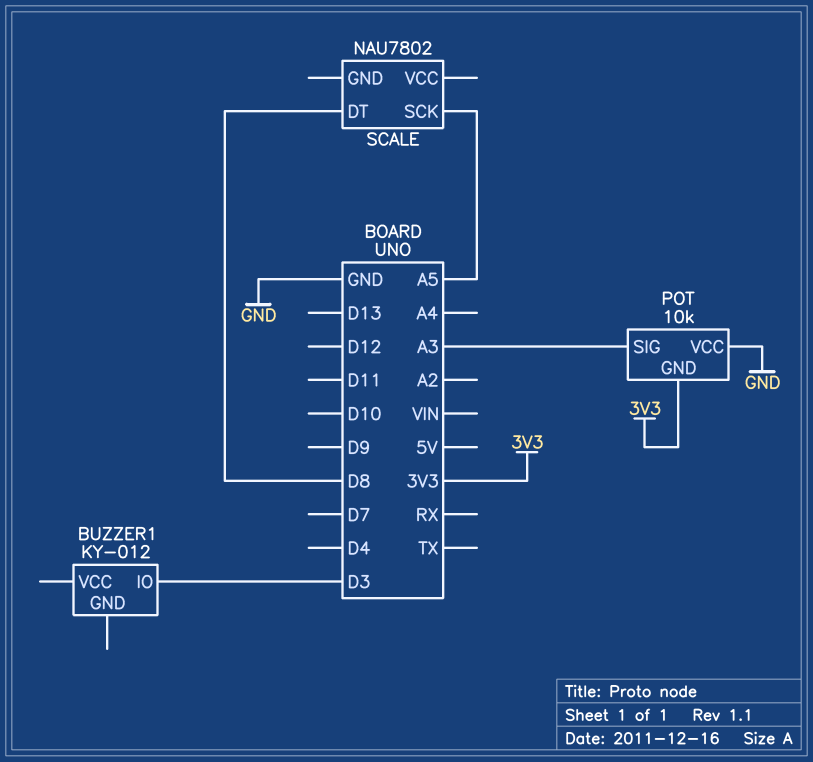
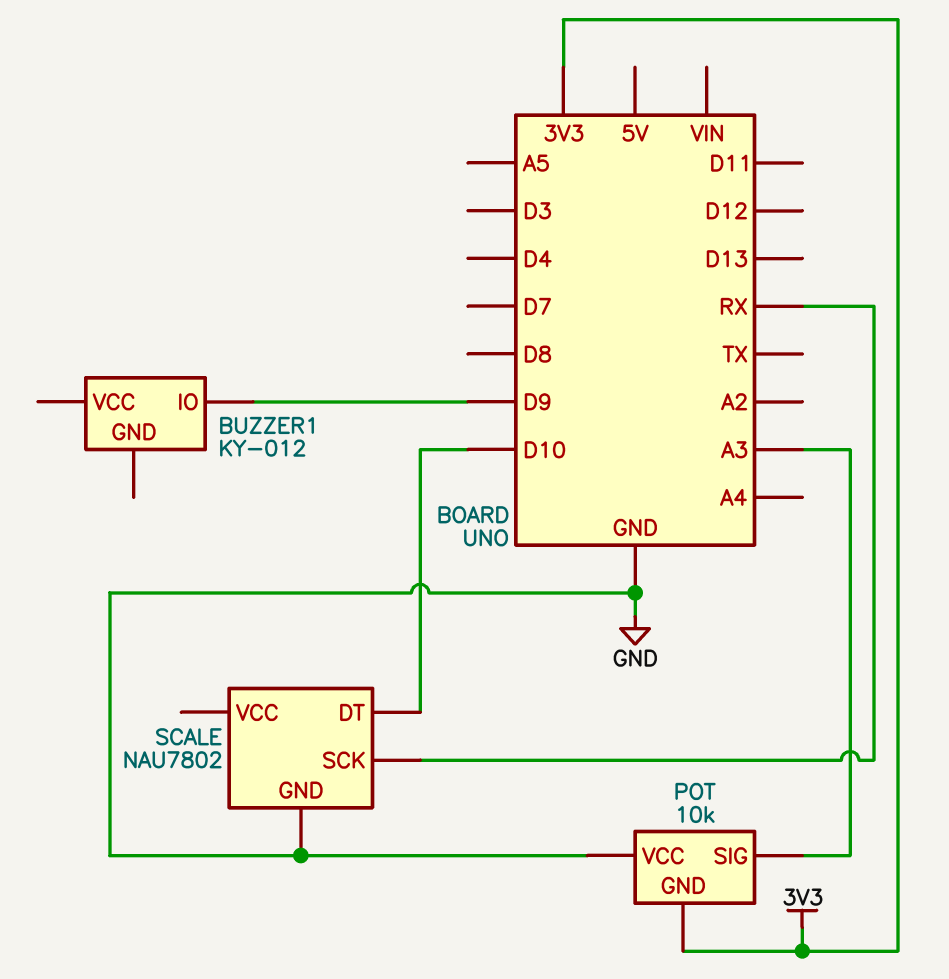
BUZZER1 pin IO: D3 -> D9
SCALE pin DT: D8 -> D10
SCALE pin GND: none -> GND
SCALE pin SCK: A5 -> RX

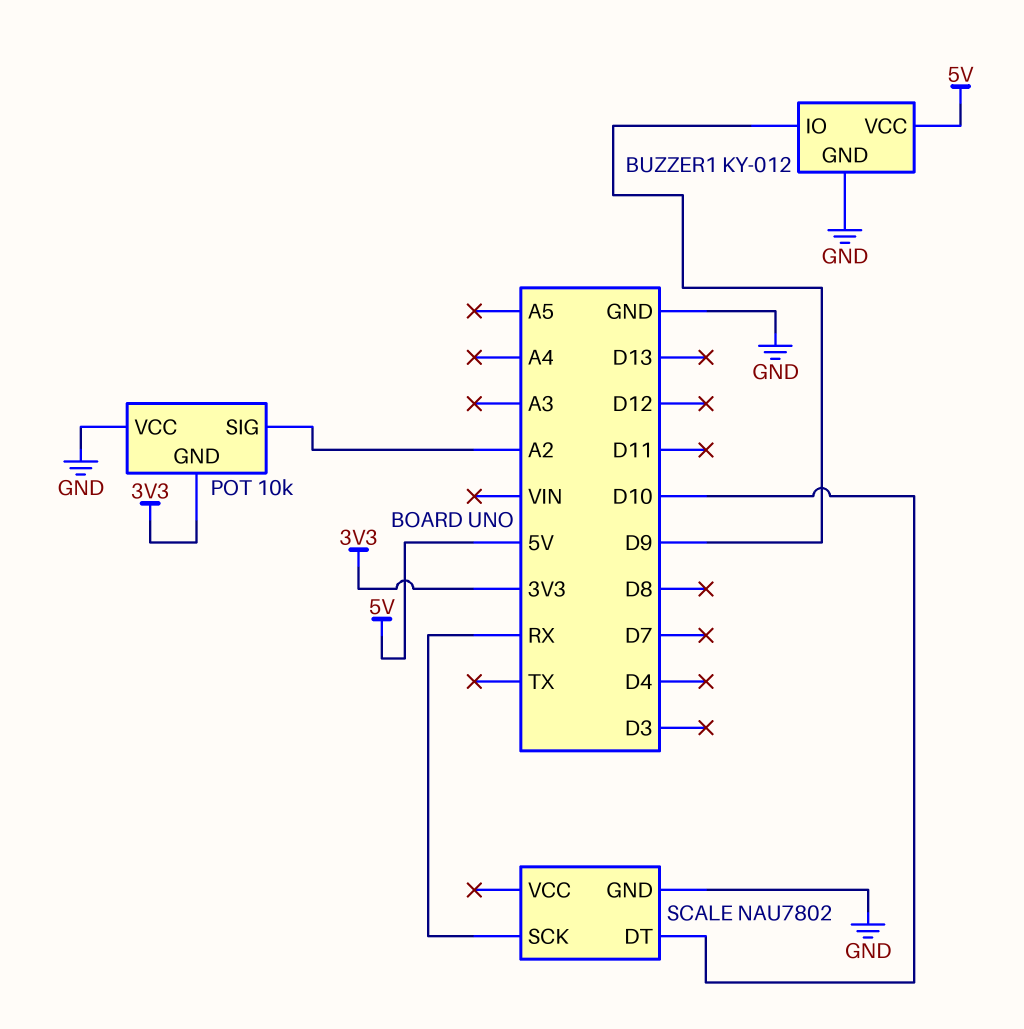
BUZZER1 pin GND: none -> GND
BUZZER1 pin VCC: none -> 5V
POT pin SIG: A3 -> A2

